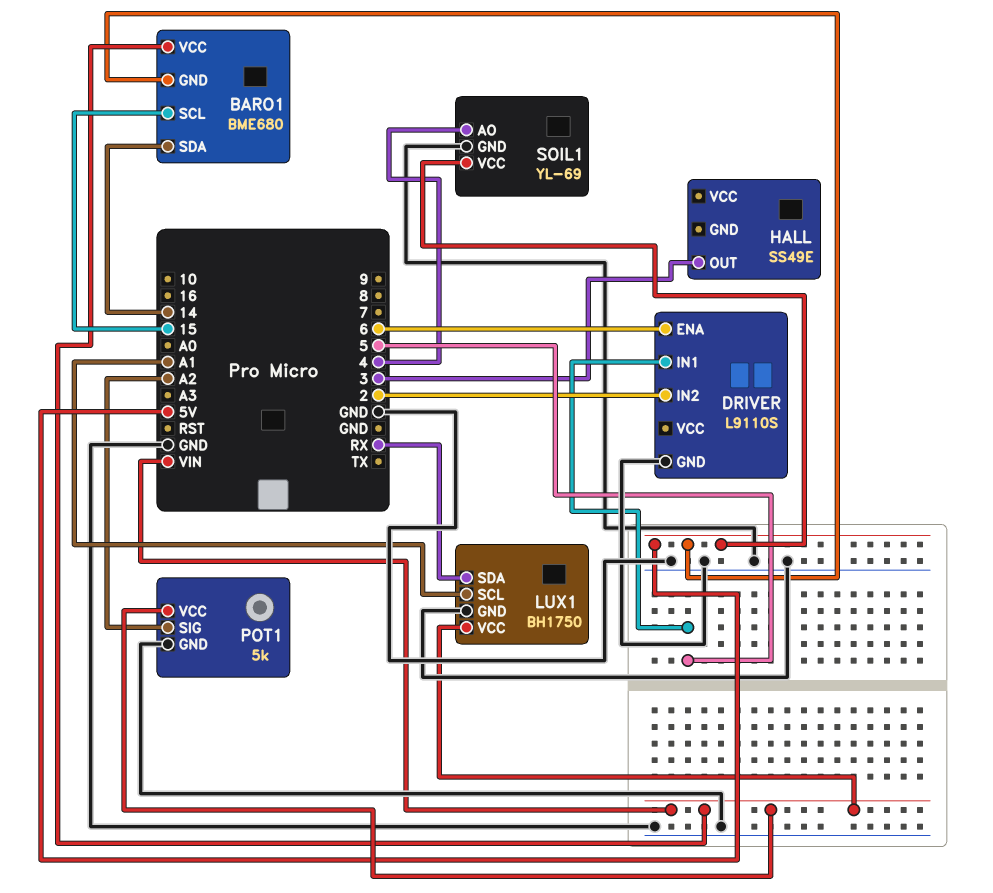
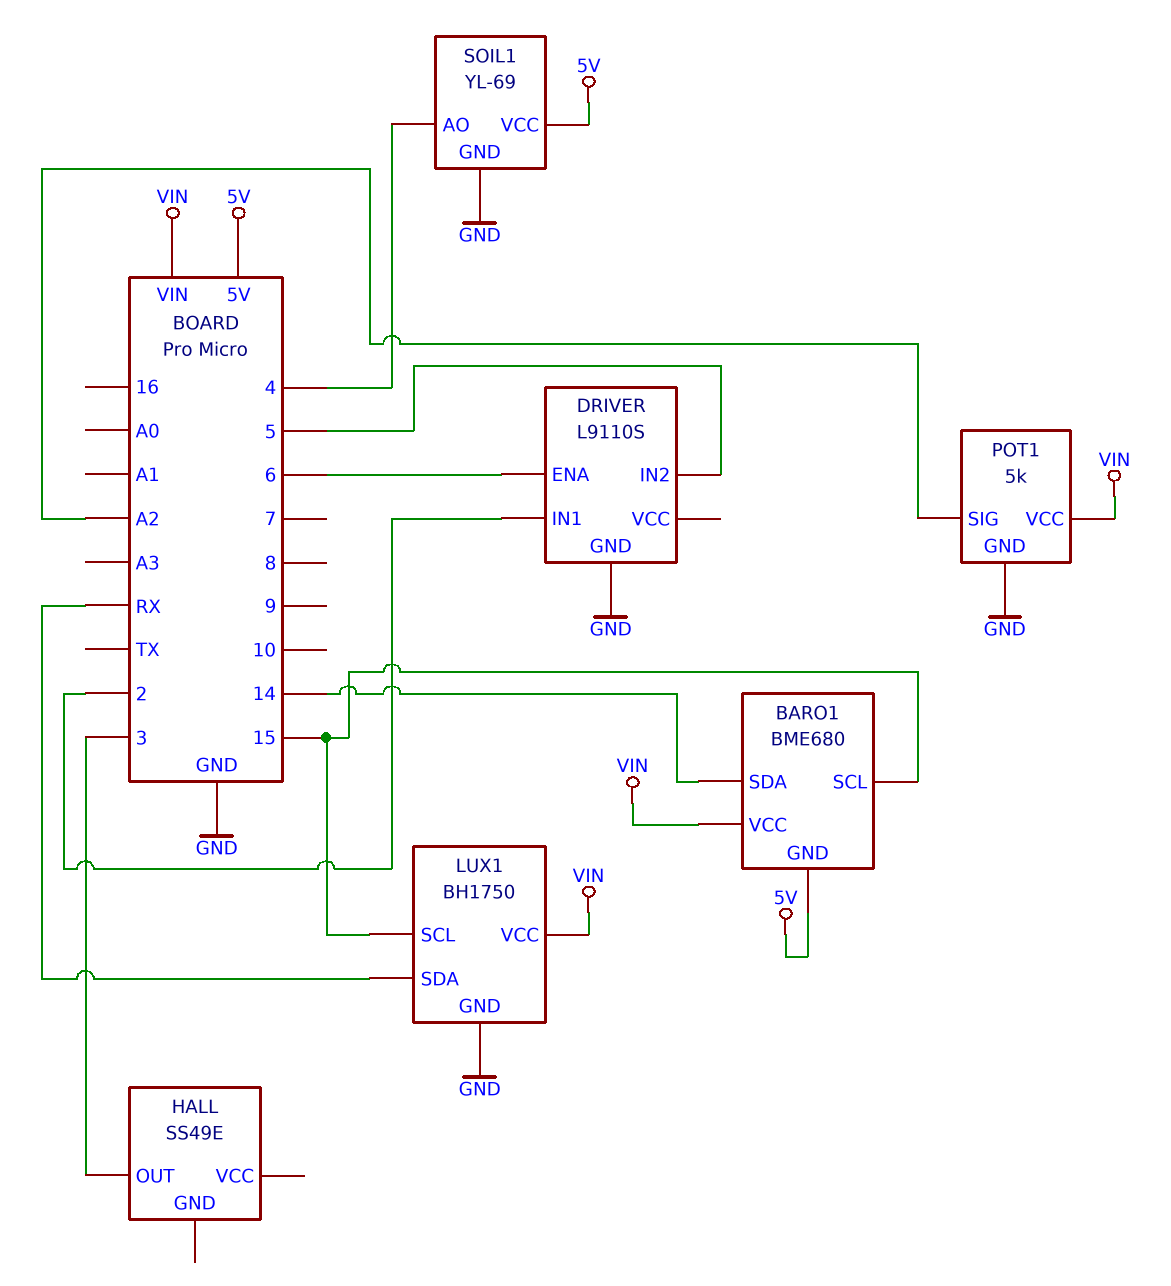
DRIVER pin IN1: 5 -> 2
DRIVER pin IN2: 2 -> 5
LUX1 pin SCL: A1 -> 15

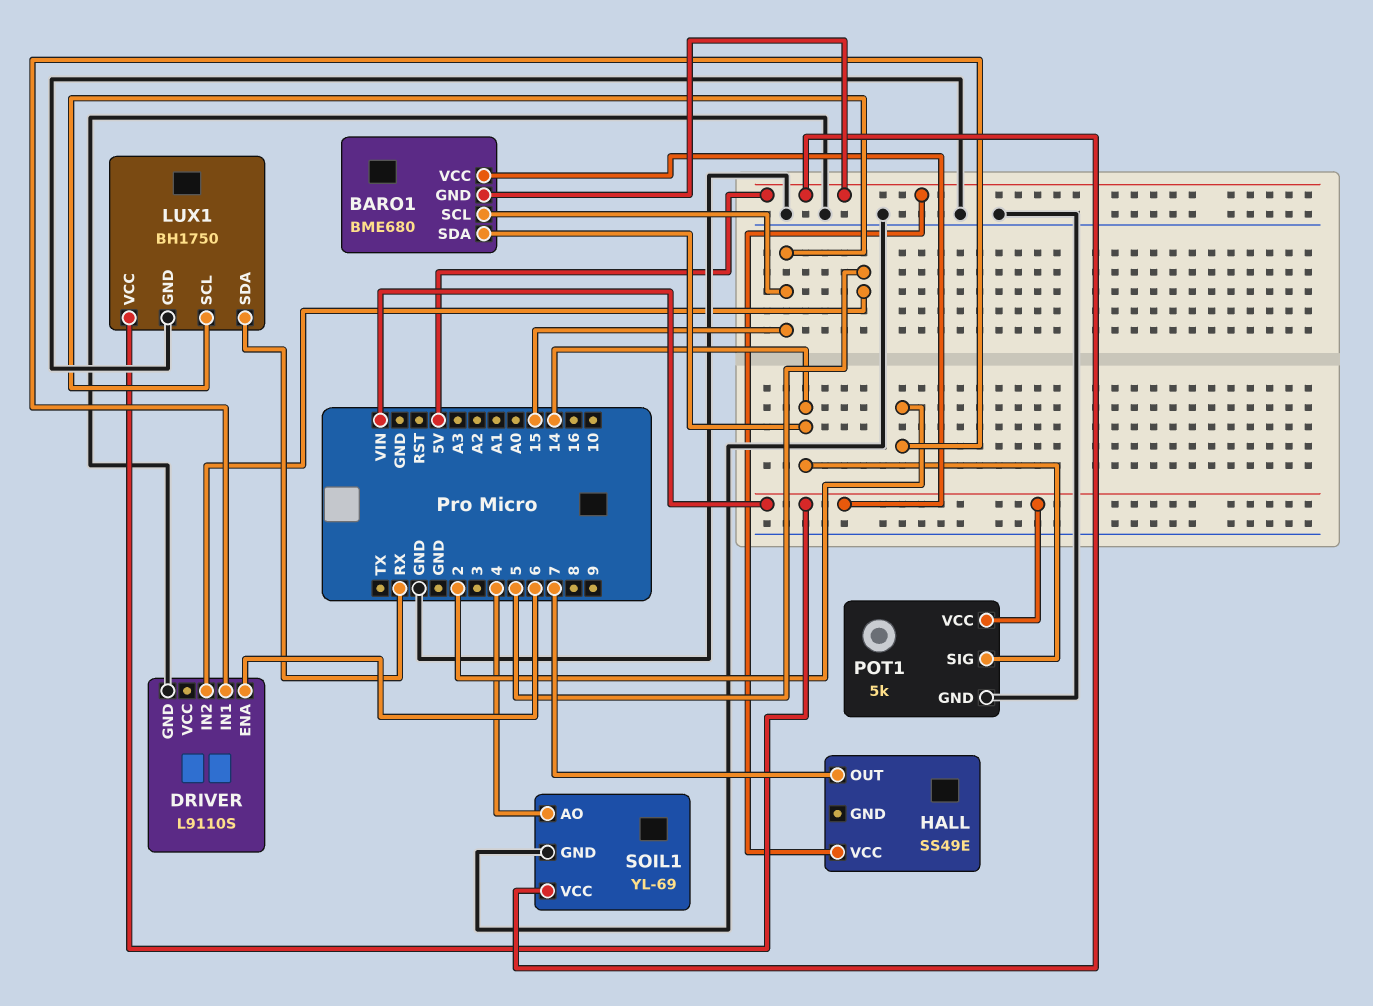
HALL pin OUT: 3 -> 7
HALL pin VCC: none -> 5V
POT1 pin SIG: A2 -> 14

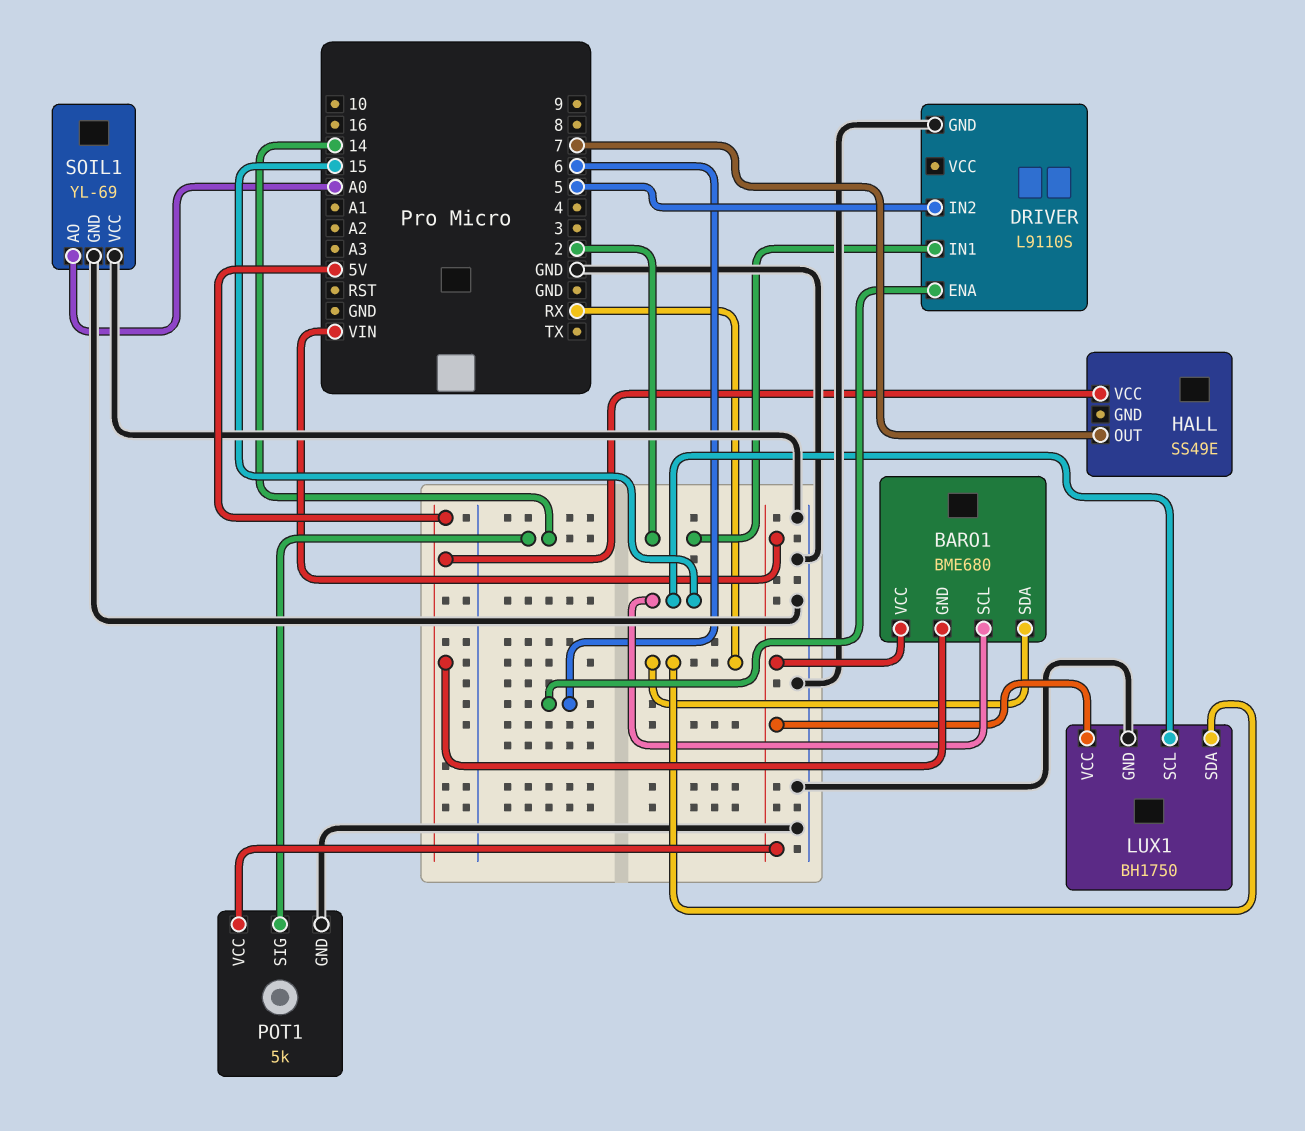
BARO1 pin SDA: 14 -> RX
SOIL1 pin AO: 4 -> A0
SOIL1 pin VCC: 5V -> GND

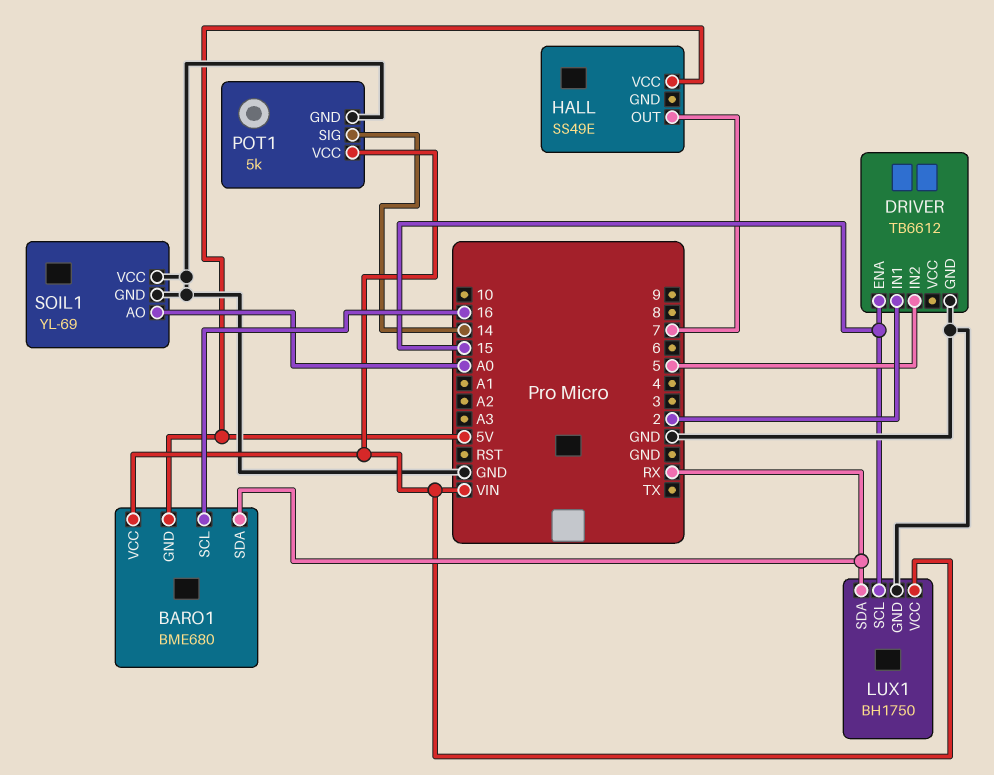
BARO1 pin SCL: 15 -> 16
DRIVER: L9110S -> TB6612
DRIVER pin ENA: 6 -> 15

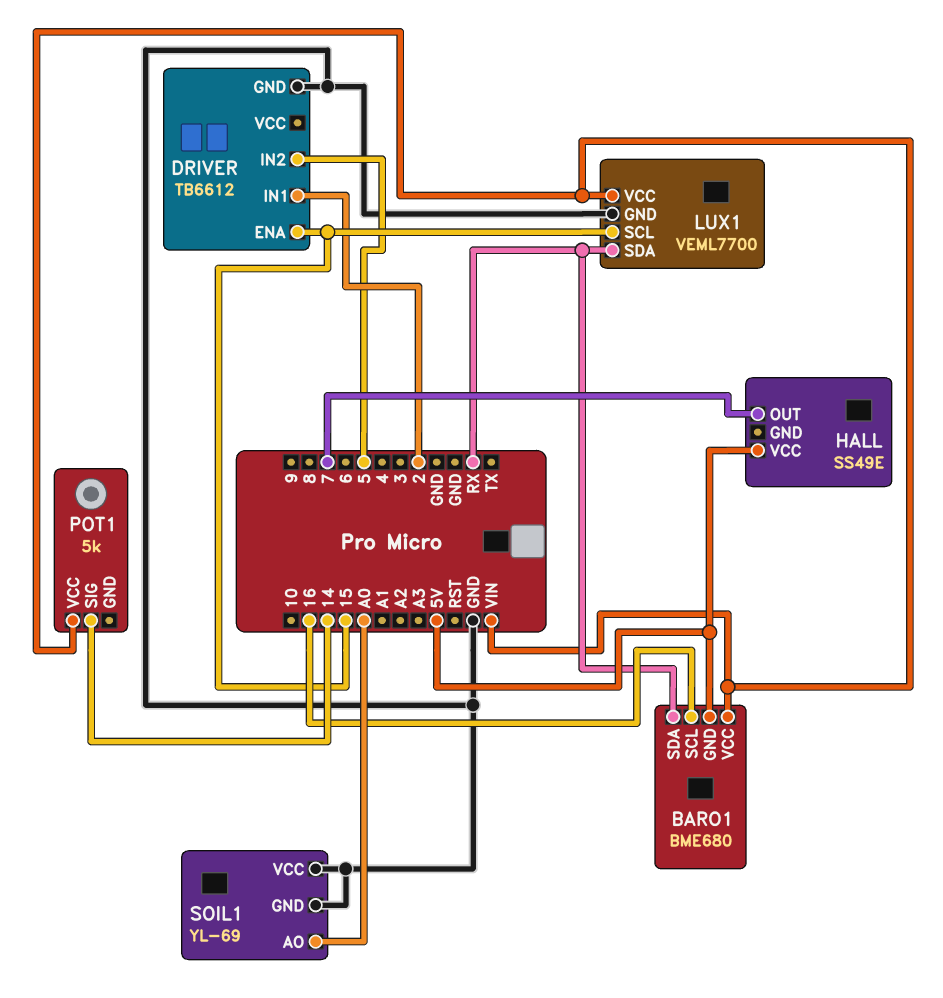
LUX1: BH1750 -> VEML7700
POT1 pin GND: GND -> none

